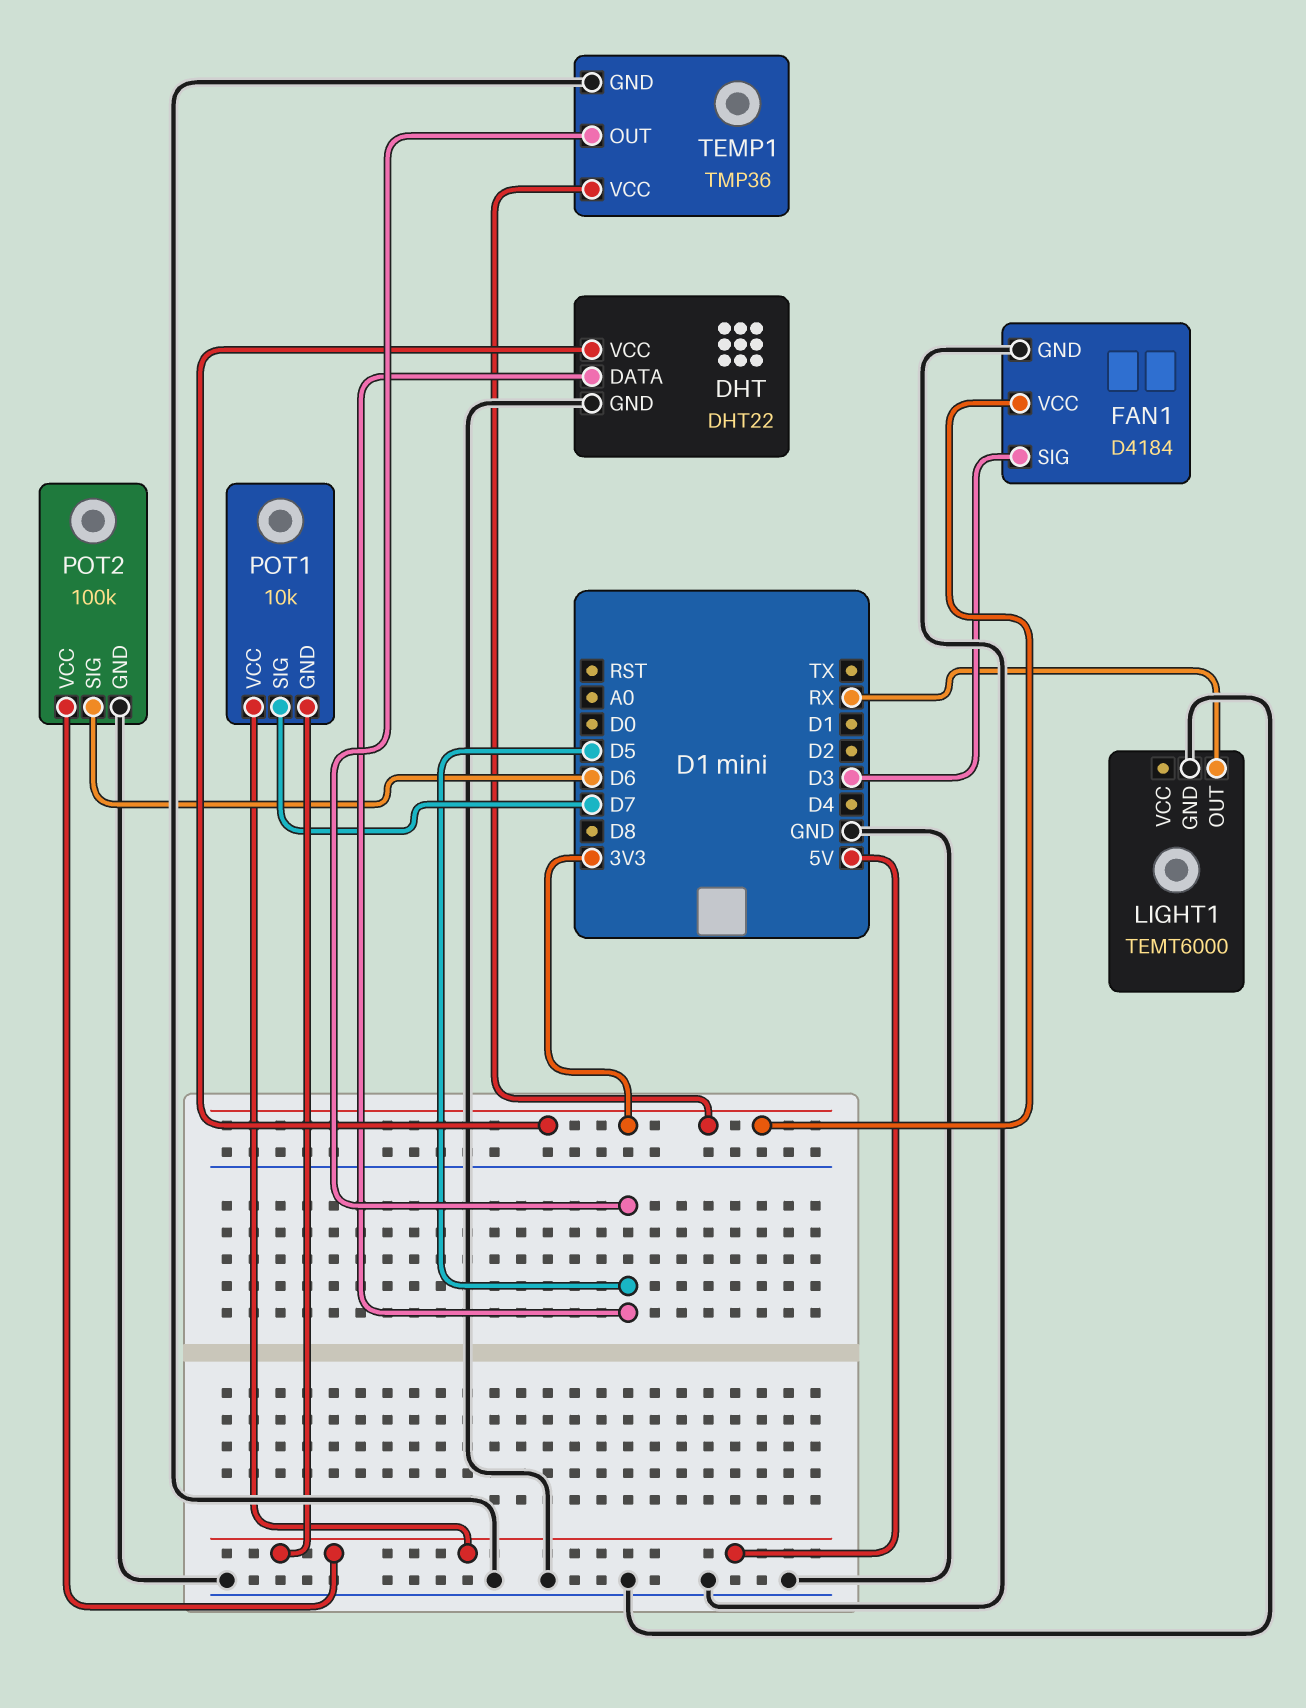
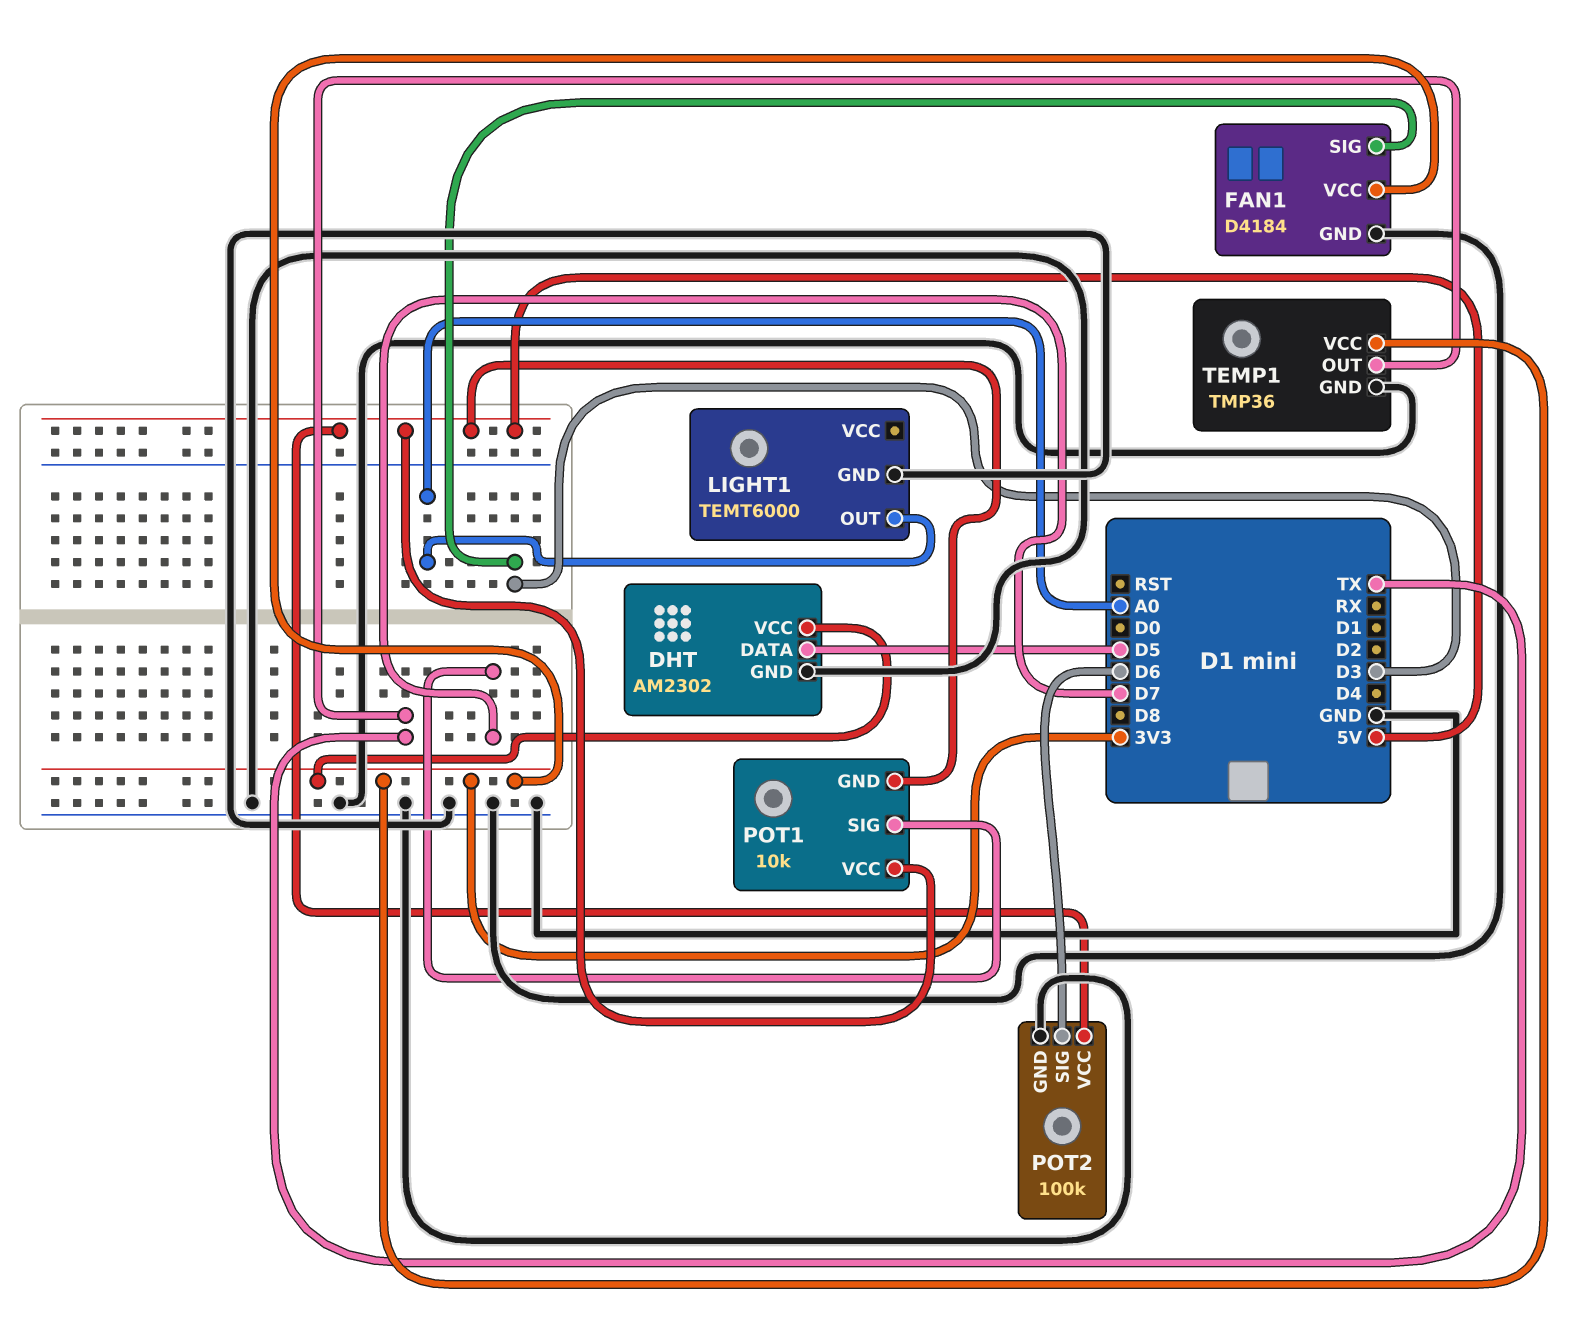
DHT: DHT22 -> AM2302
LIGHT1 pin OUT: RX -> A0
TEMP1 pin OUT: D5 -> TX

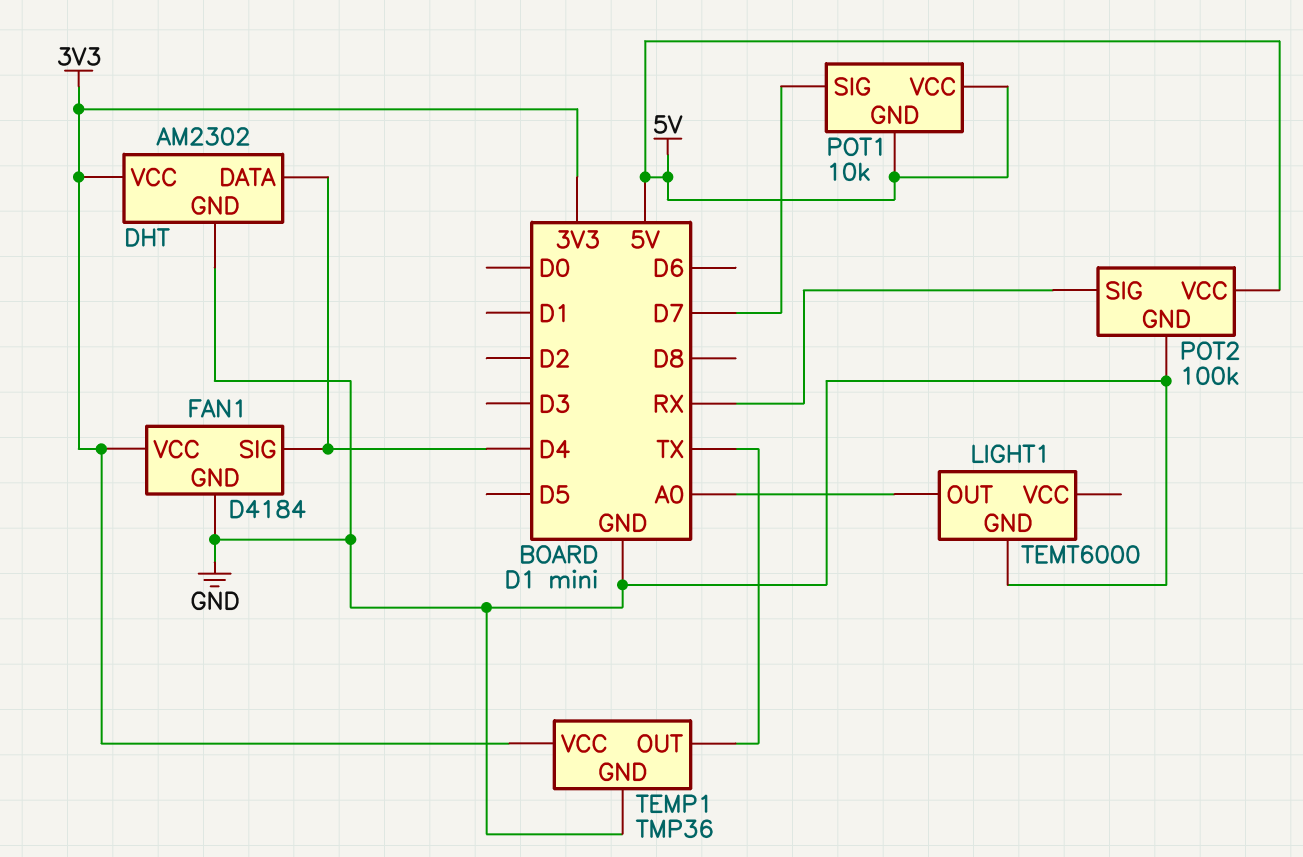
DHT pin DATA: D5 -> D4
FAN1 pin SIG: D3 -> D4
POT2 pin SIG: D6 -> RX

